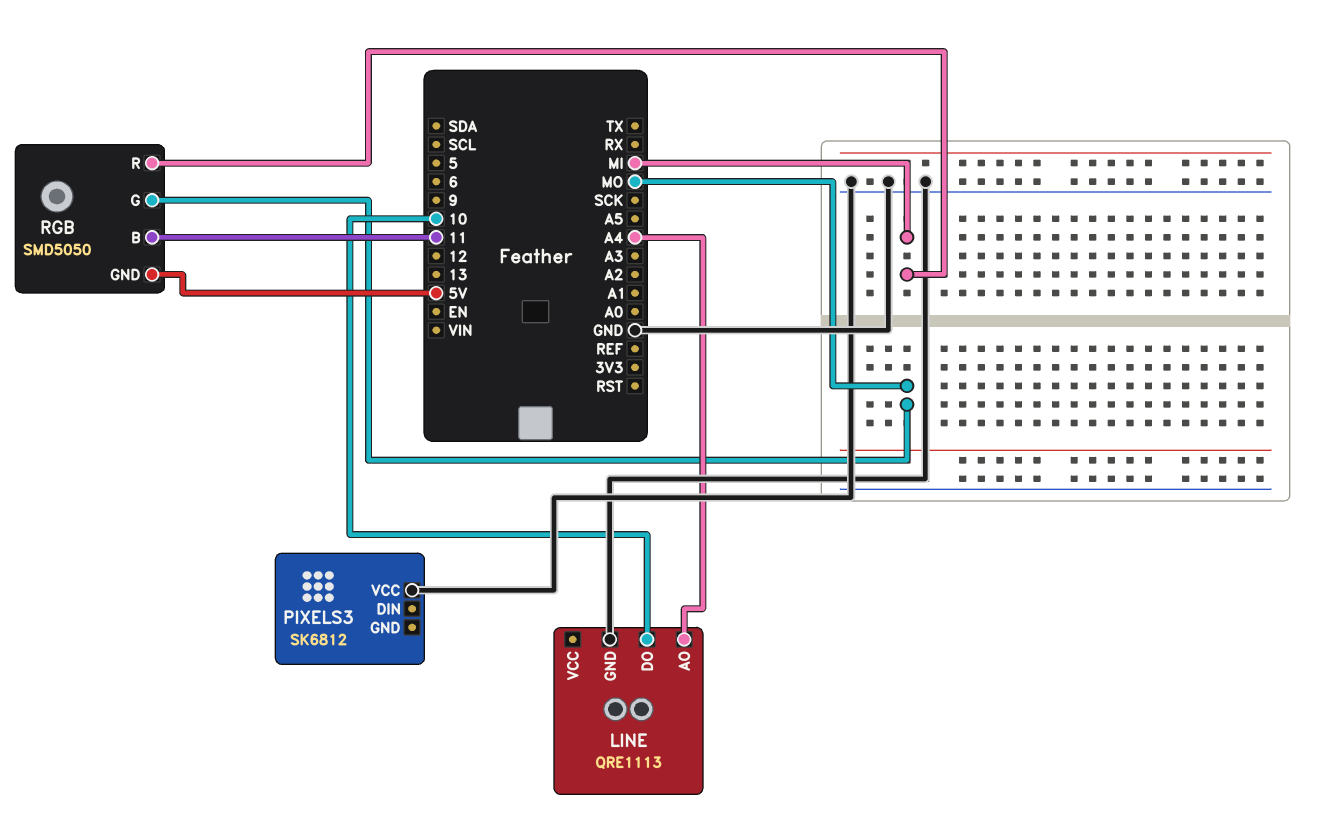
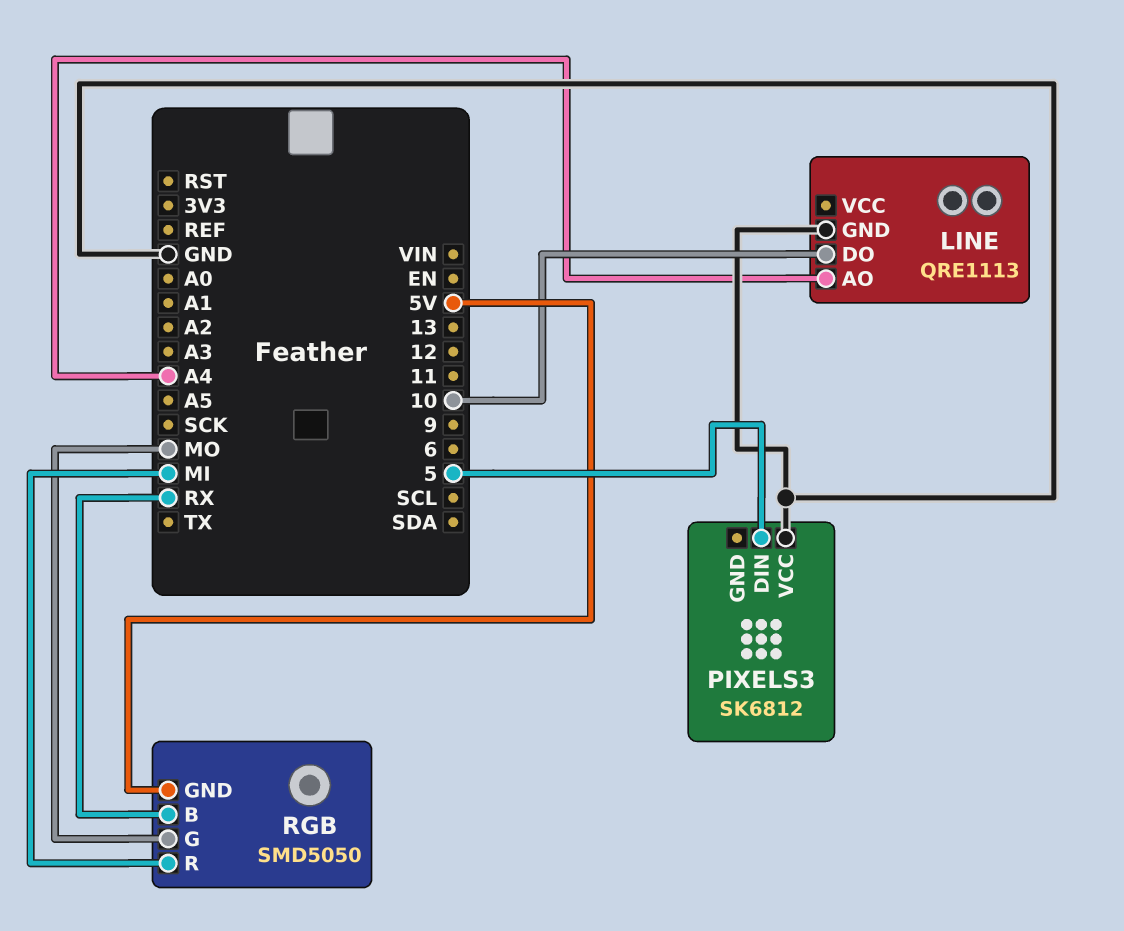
PIXELS3 pin DIN: none -> 5
RGB pin B: 11 -> RX

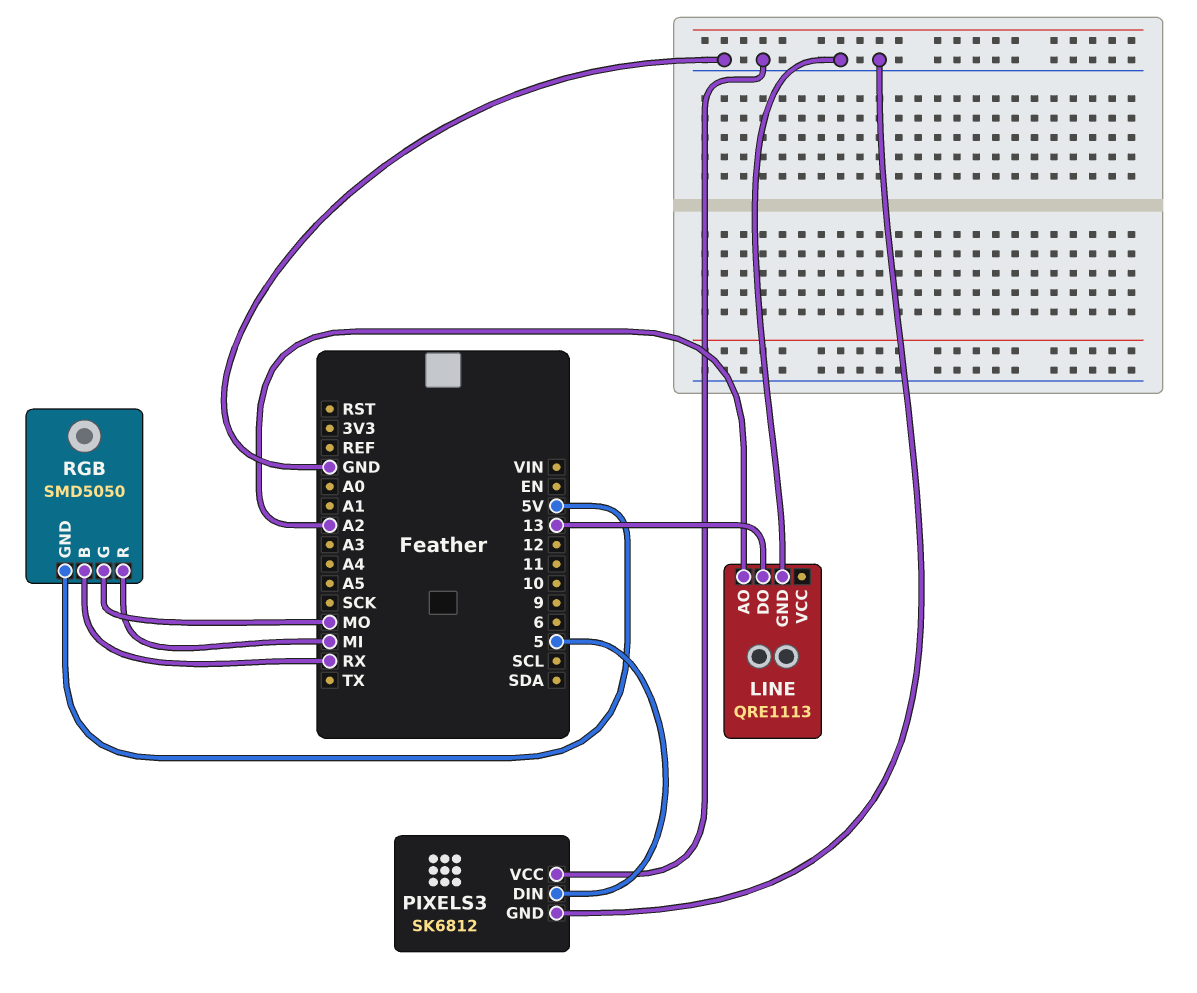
LINE pin AO: A4 -> A2
LINE pin DO: 10 -> 13
PIXELS3 pin GND: none -> GND

